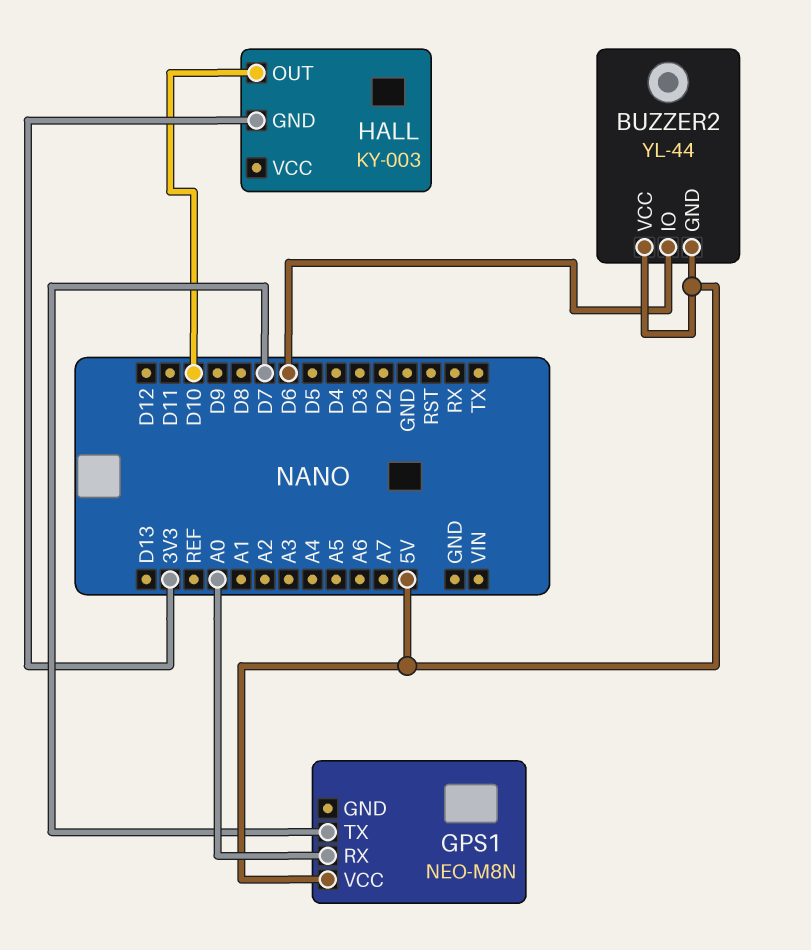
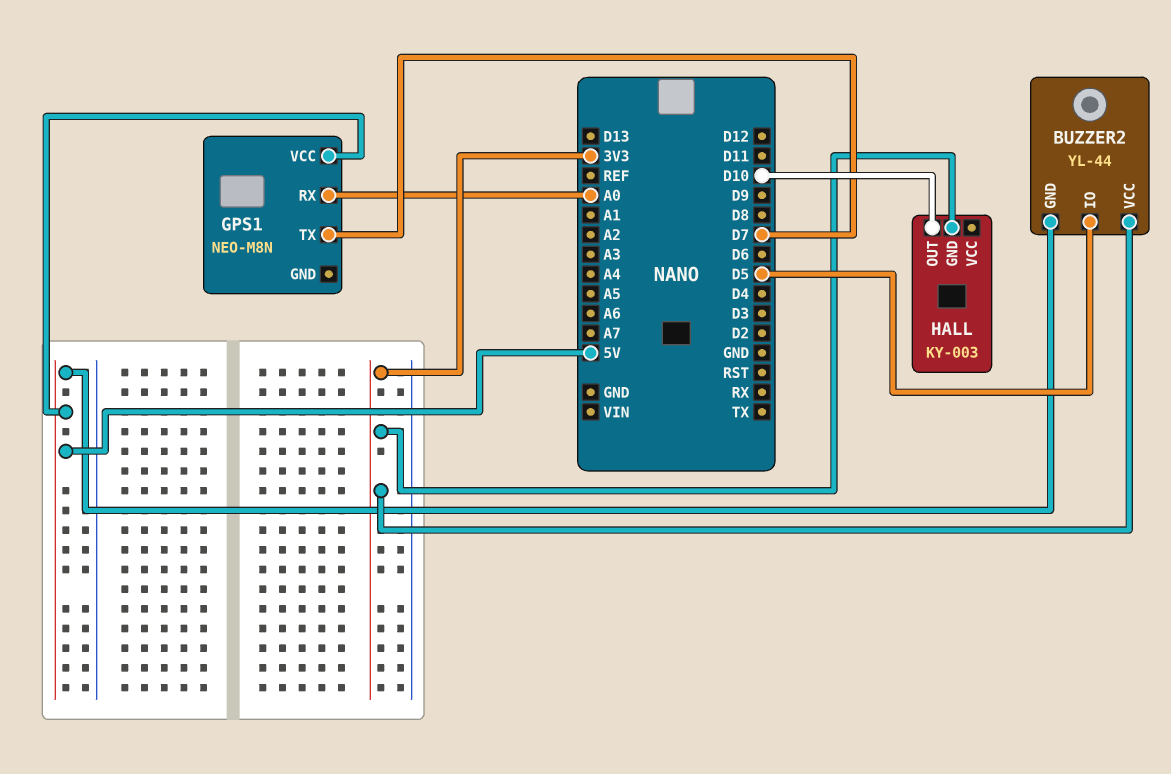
BUZZER2 pin IO: D6 -> D5
BUZZER2 pin VCC: 5V -> 3V3

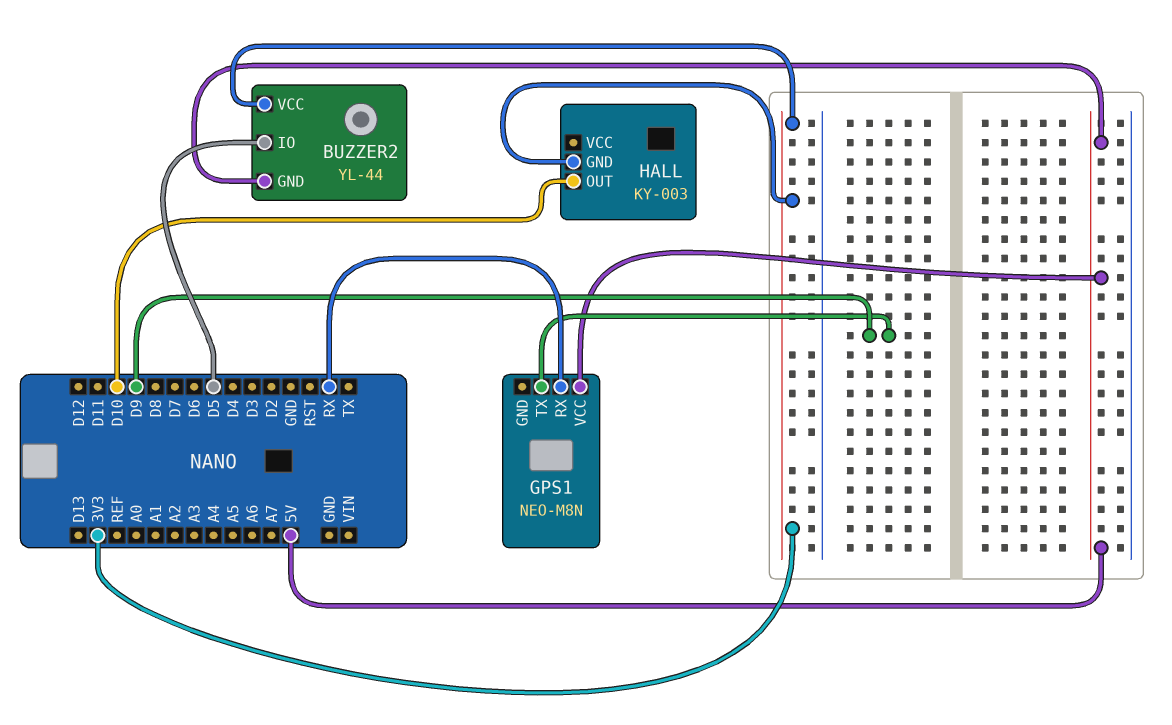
GPS1 pin RX: A0 -> RX
GPS1 pin TX: D7 -> D9

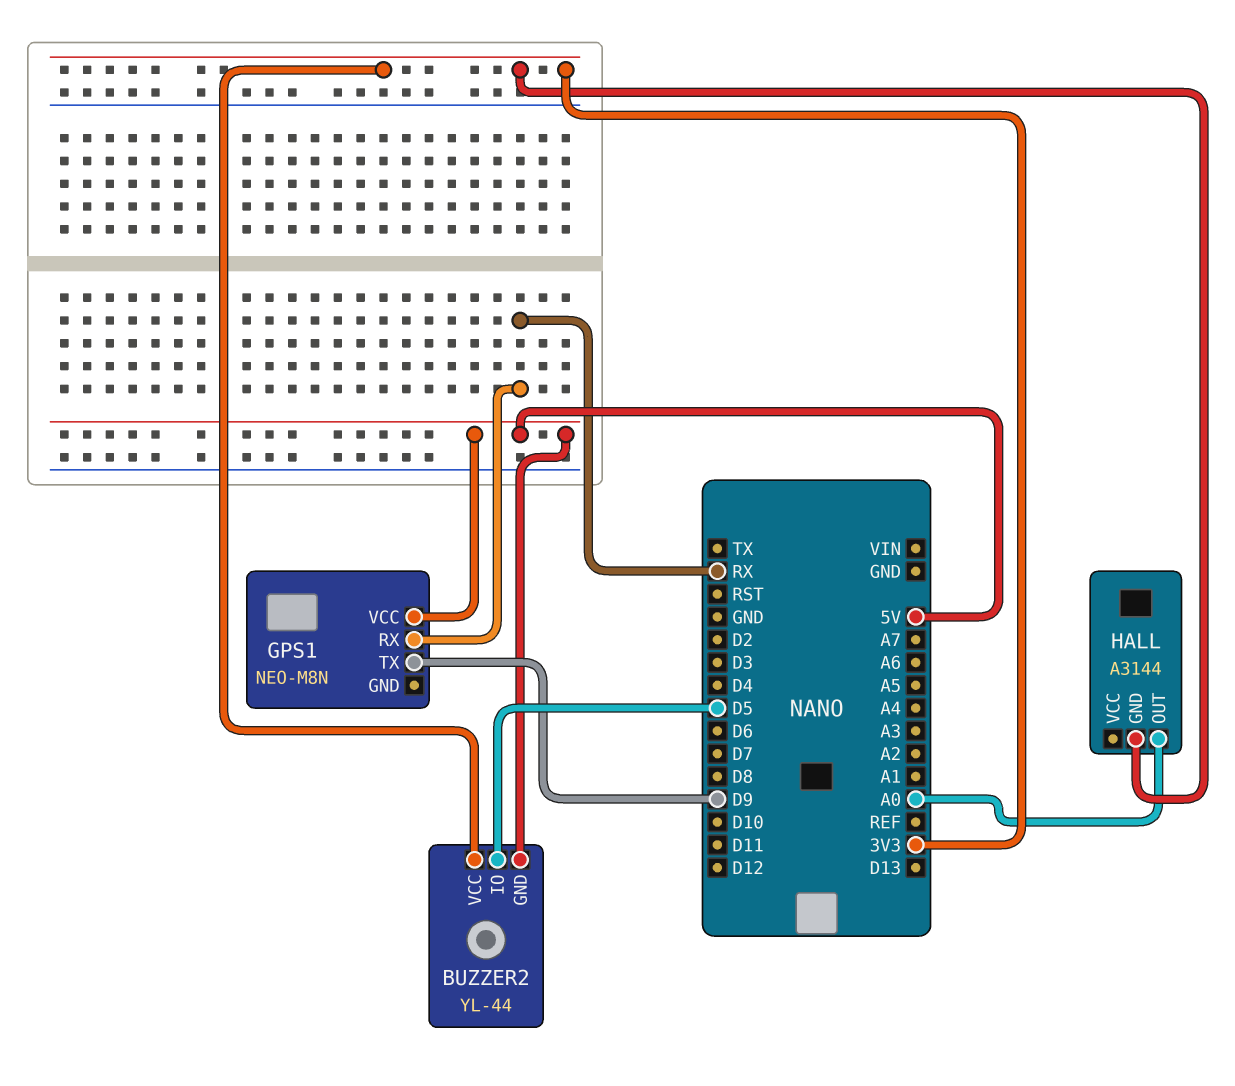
HALL: KY-003 -> A3144
HALL pin OUT: D10 -> A0

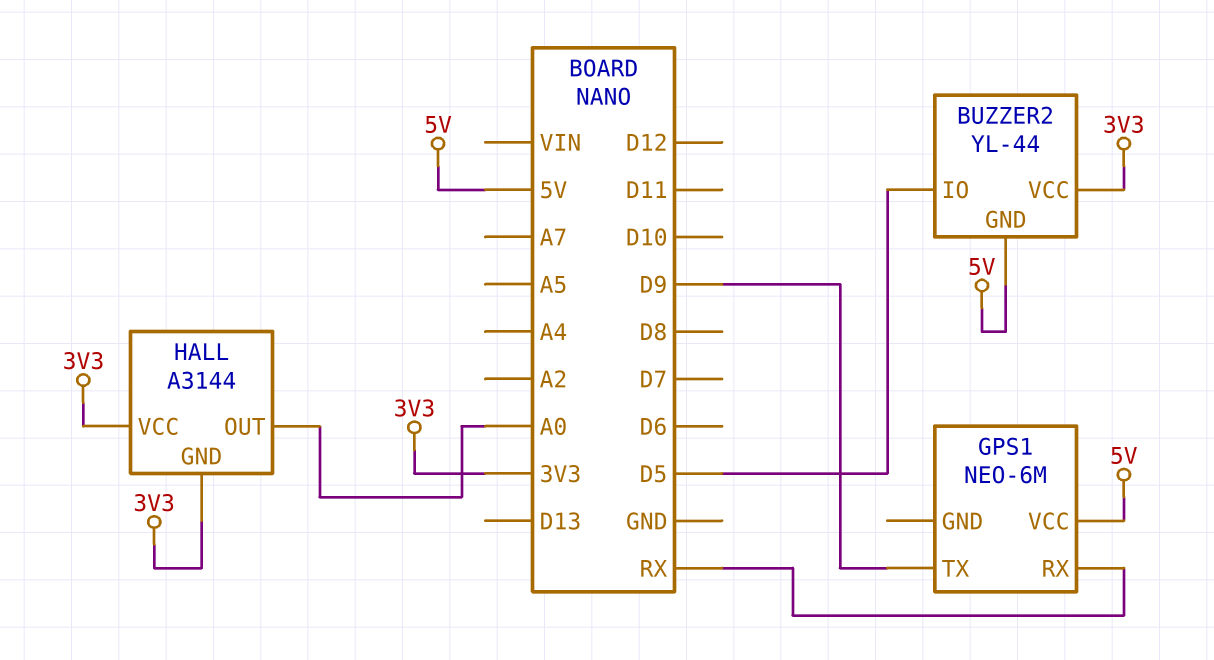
GPS1: NEO-M8N -> NEO-6M
HALL pin VCC: none -> 3V3

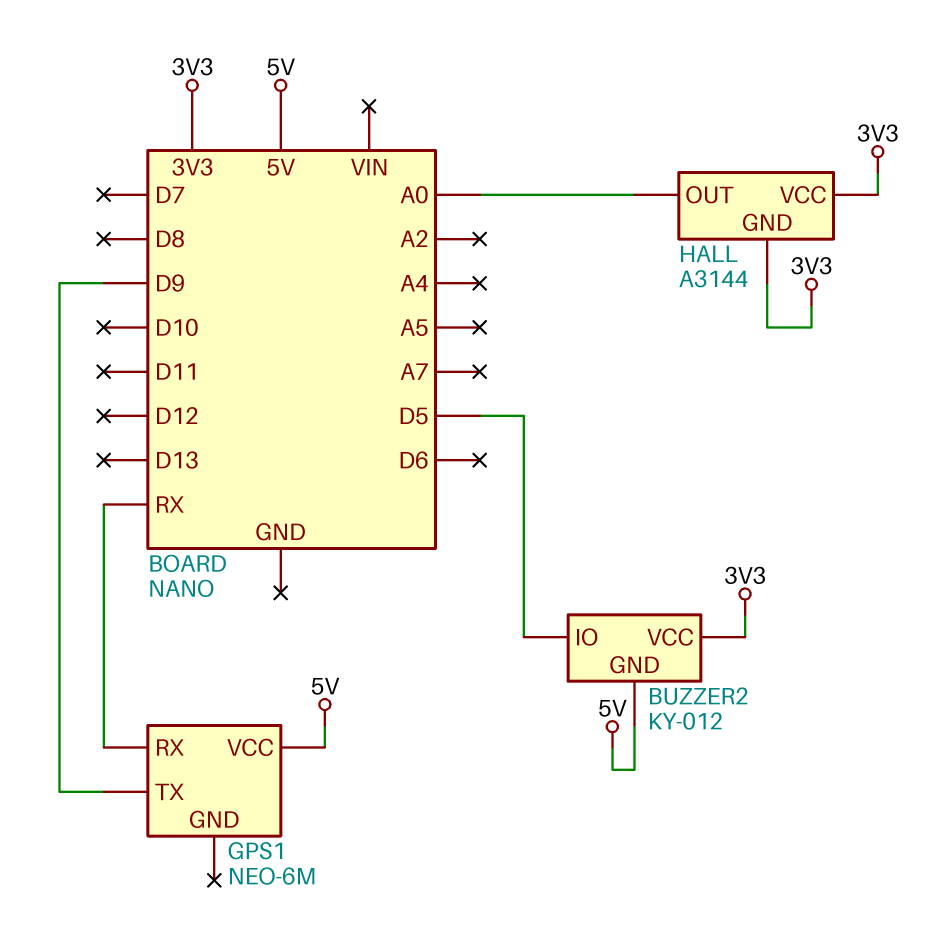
BUZZER2: YL-44 -> KY-012

